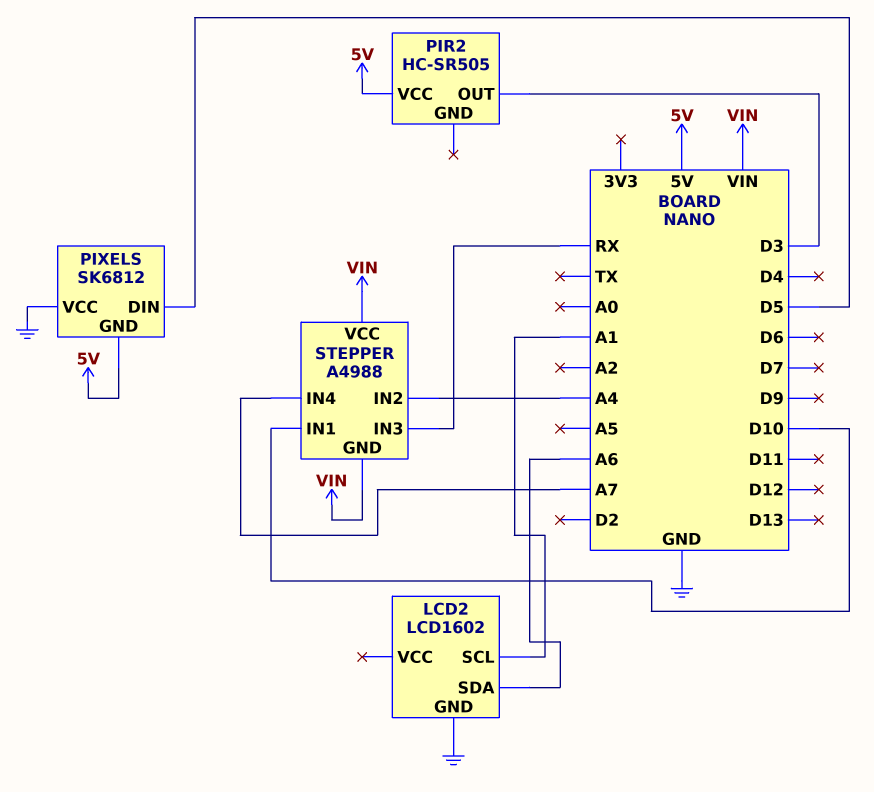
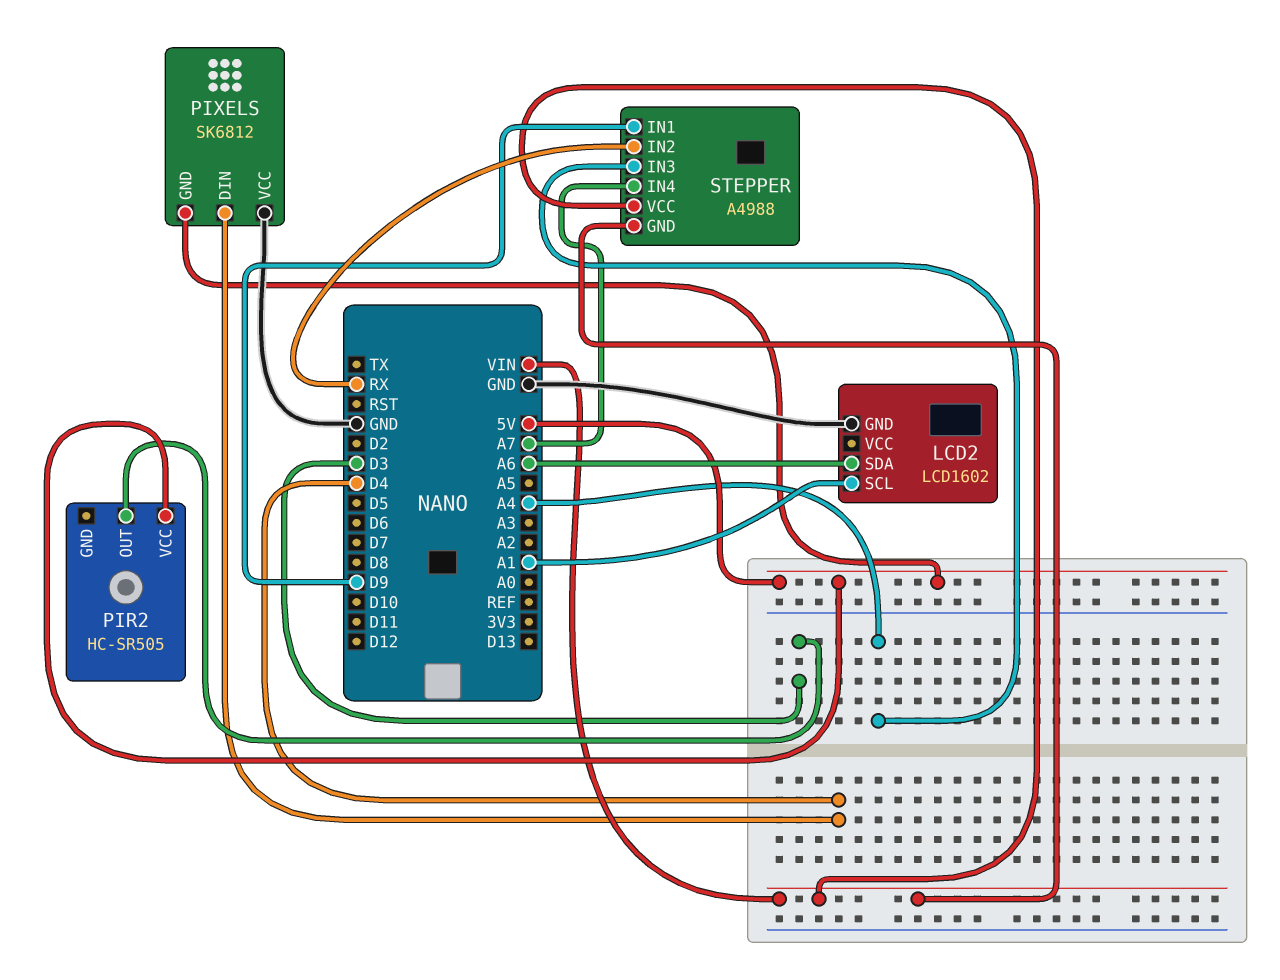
PIXELS pin DIN: D5 -> D4
STEPPER pin IN1: D10 -> D9
STEPPER pin IN2: A4 -> RX
STEPPER pin IN3: RX -> A4

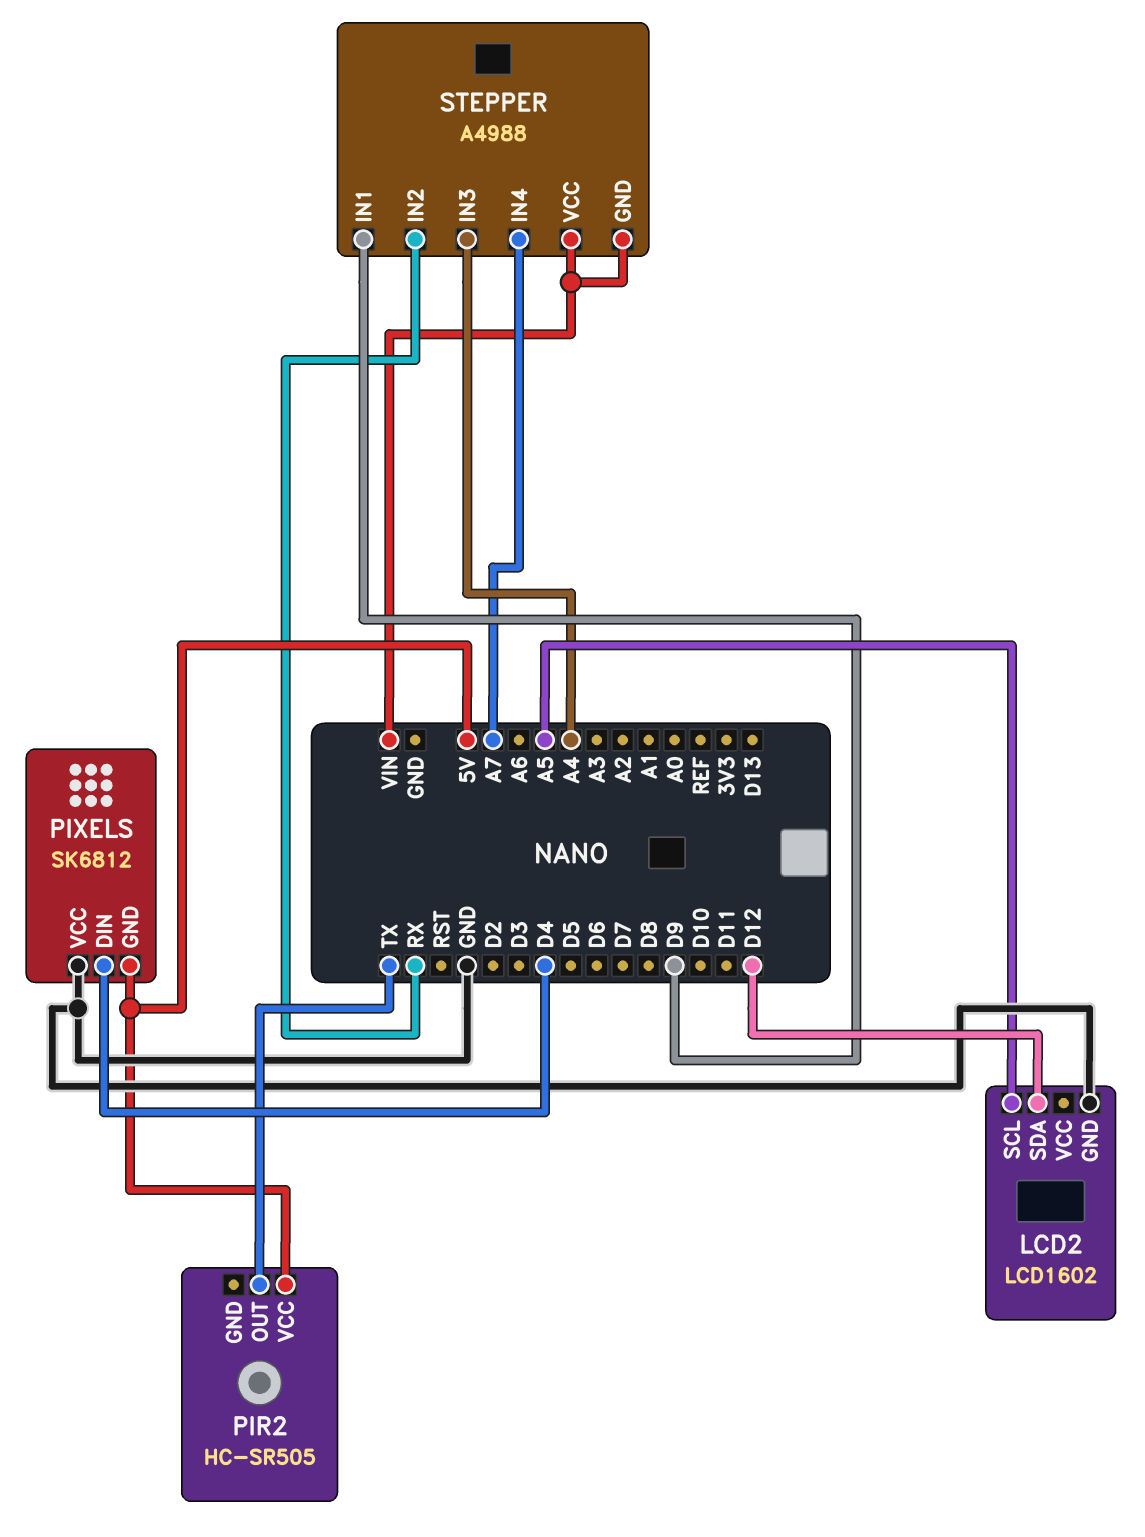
LCD2 pin SCL: A1 -> A5
LCD2 pin SDA: A6 -> D12
PIR2 pin OUT: D3 -> TX

